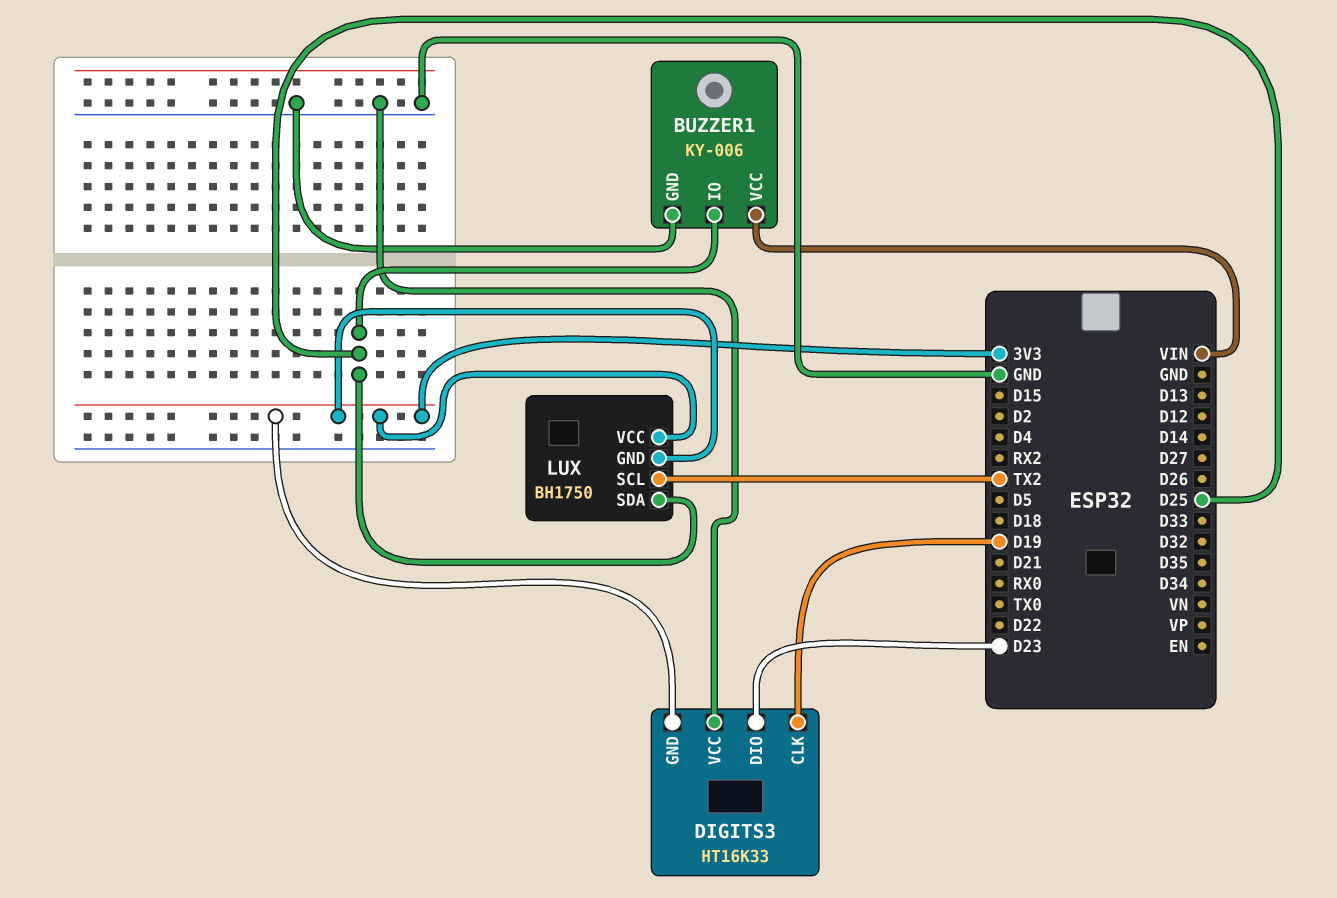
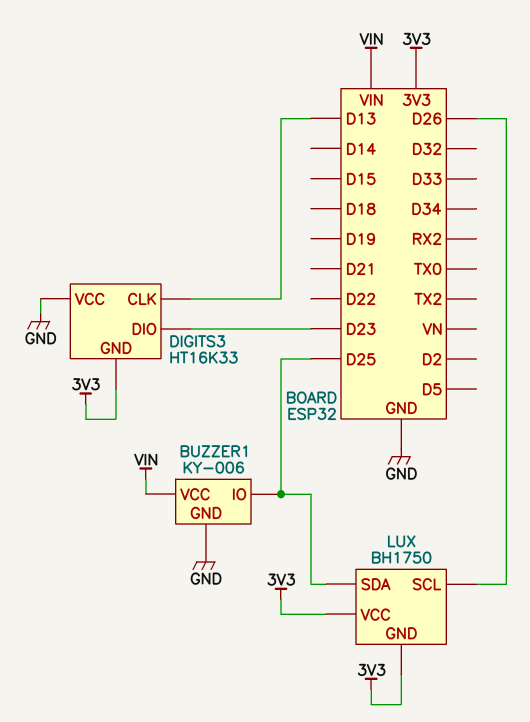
DIGITS3 pin CLK: D19 -> D13
LUX pin SCL: TX2 -> D26

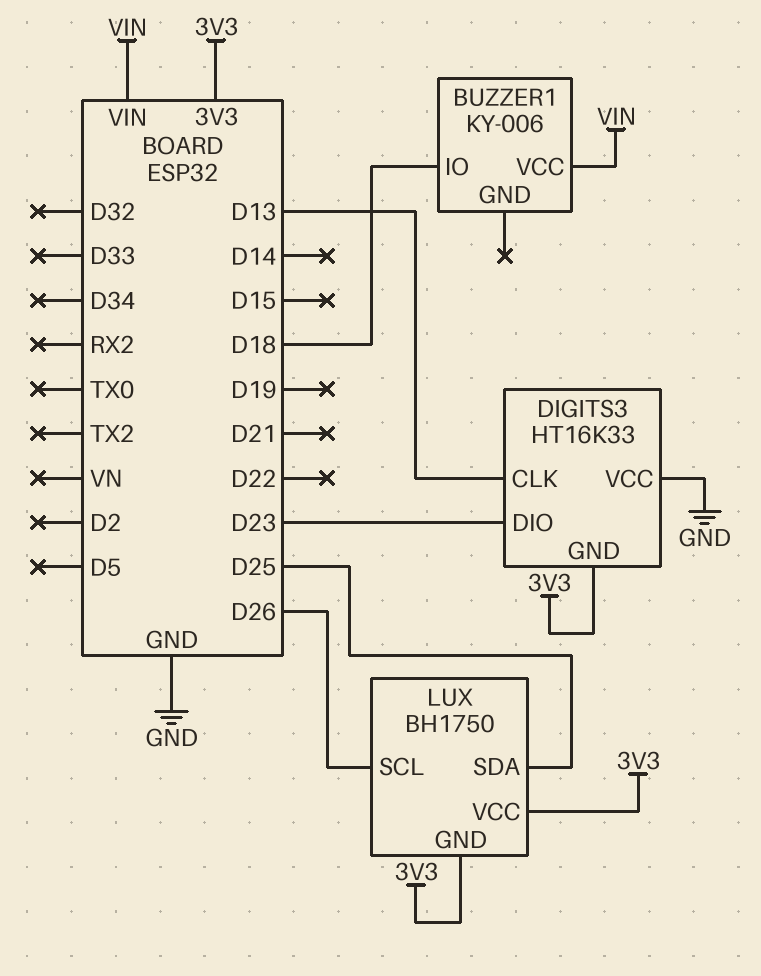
BUZZER1 pin GND: GND -> none
BUZZER1 pin IO: D25 -> D18

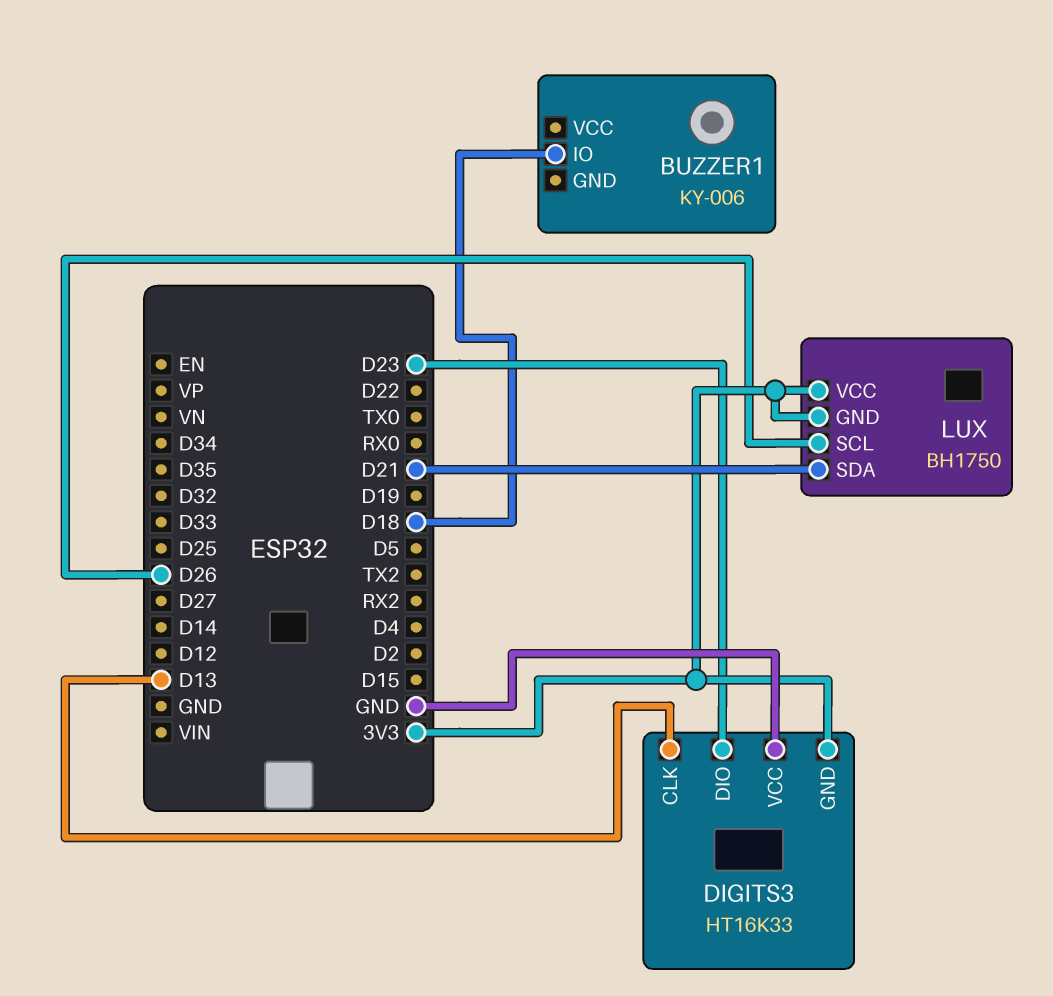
BUZZER1 pin VCC: VIN -> none
LUX pin SDA: D25 -> D21

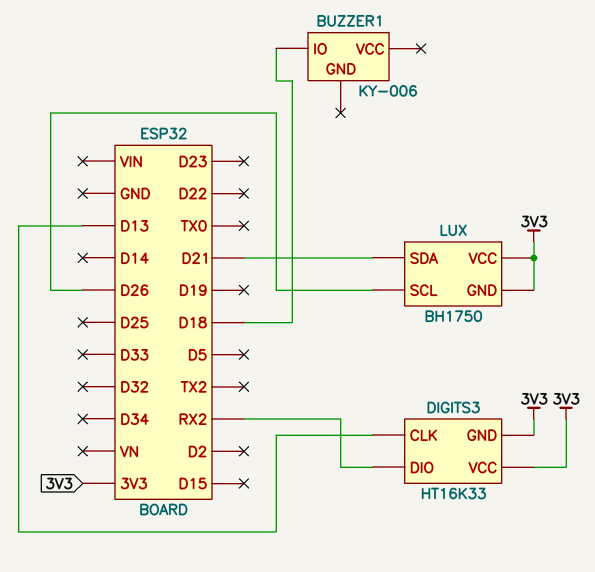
DIGITS3 pin DIO: D23 -> RX2
DIGITS3 pin VCC: GND -> 3V3

